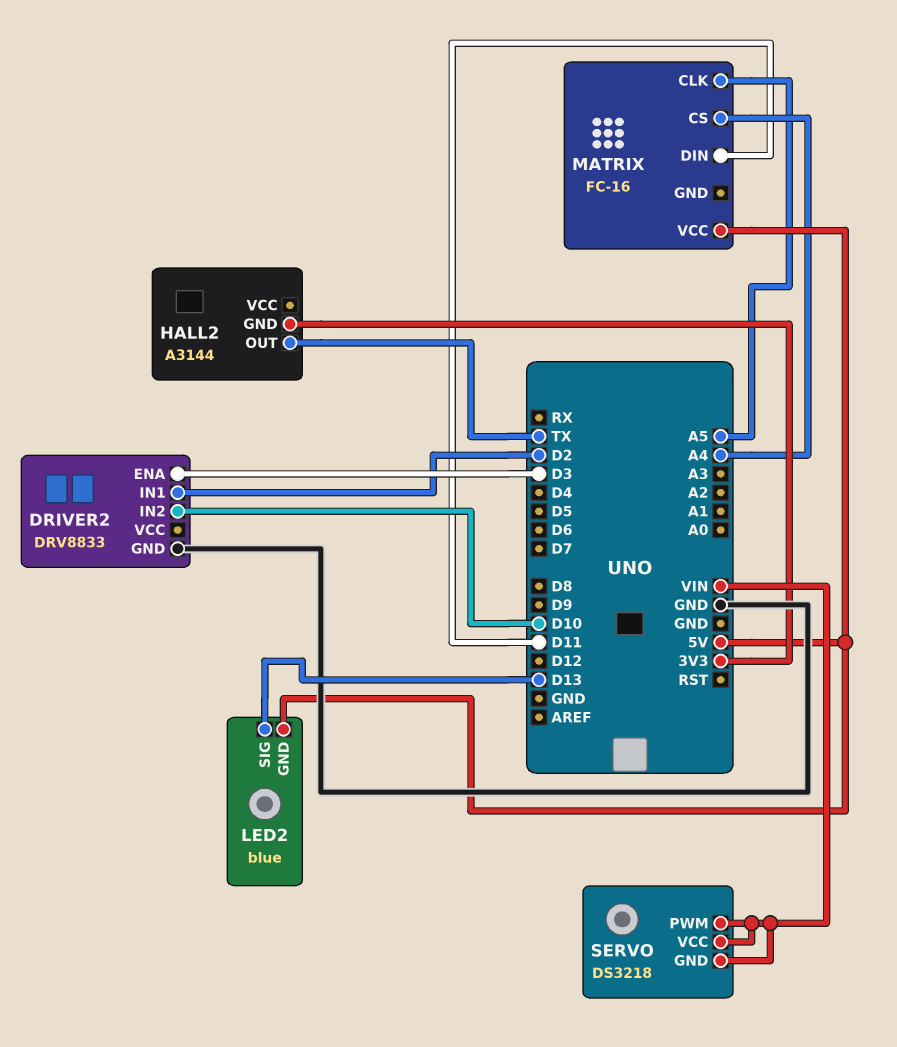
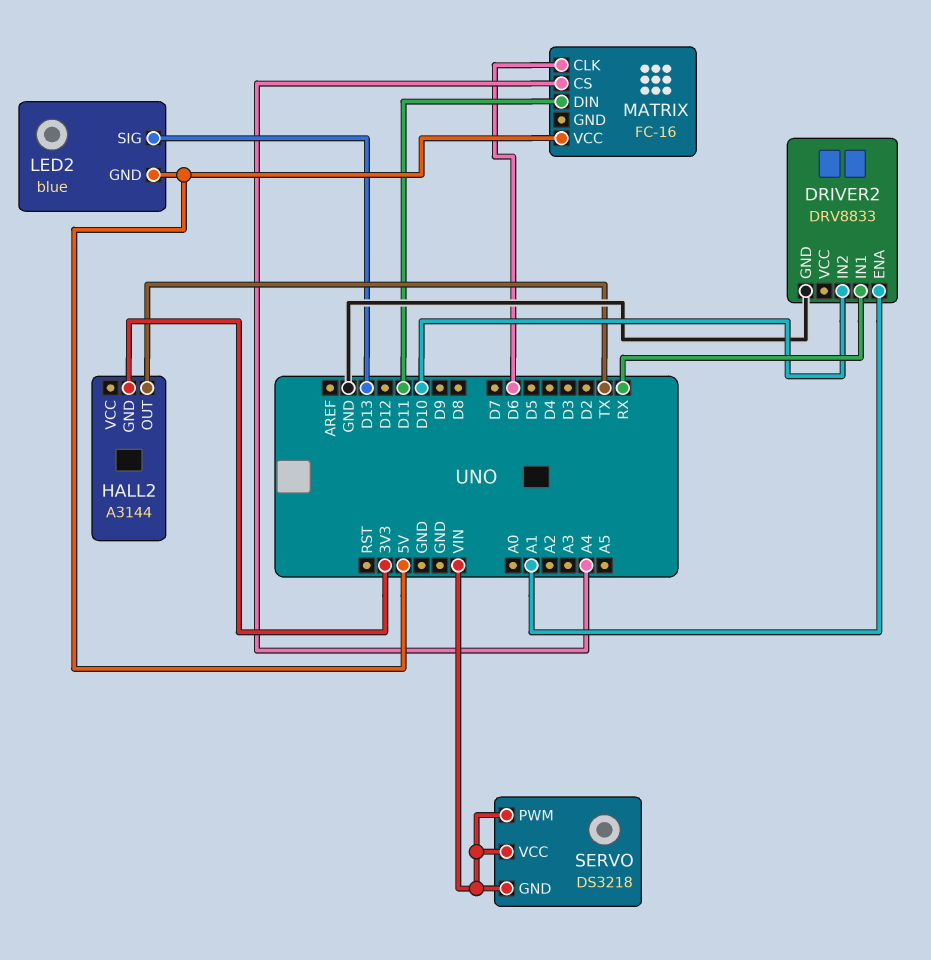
DRIVER2 pin ENA: D3 -> A1
DRIVER2 pin IN1: D2 -> RX
MATRIX pin CLK: A5 -> D6

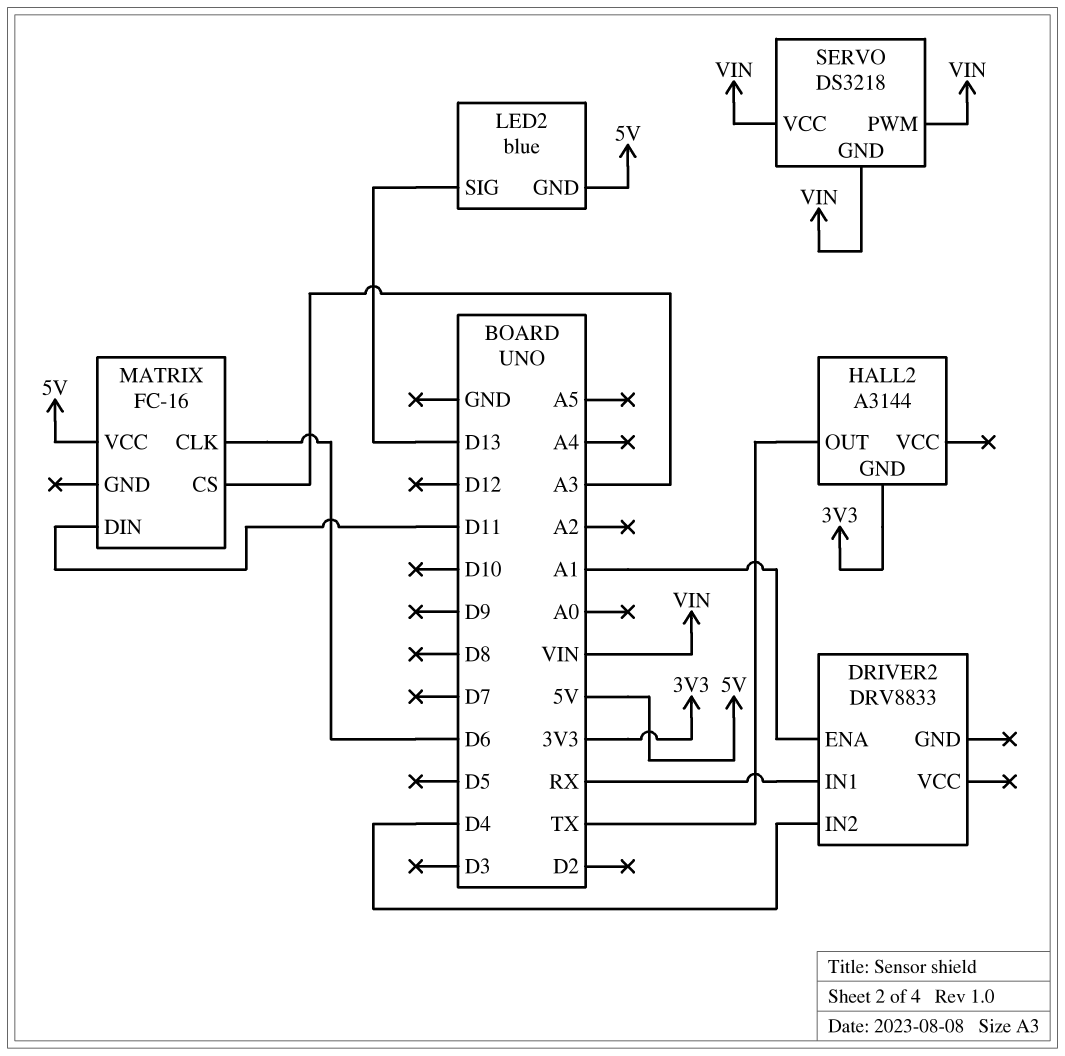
DRIVER2 pin GND: GND -> none
DRIVER2 pin IN2: D10 -> D4
MATRIX pin CS: A4 -> A3

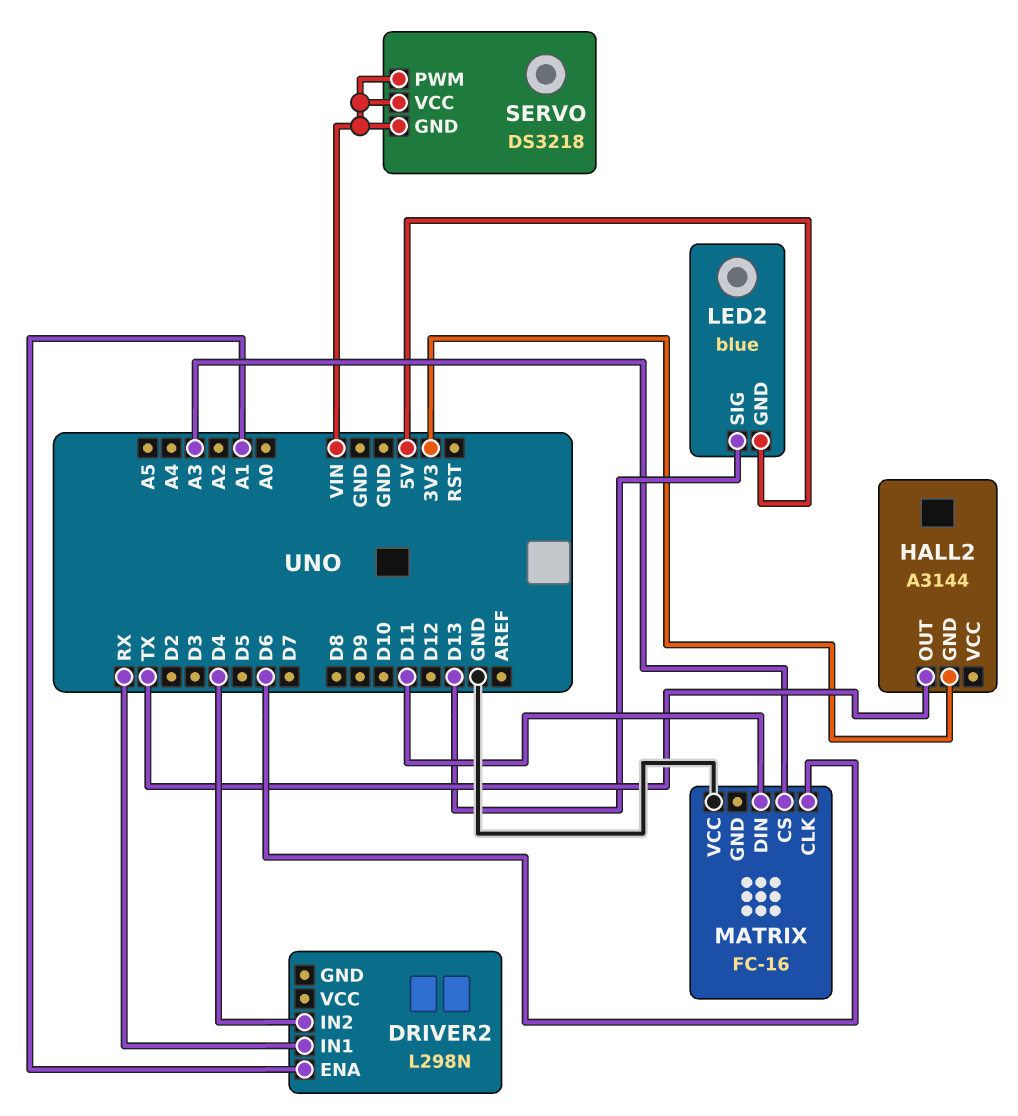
DRIVER2: DRV8833 -> L298N
MATRIX pin VCC: 5V -> GND

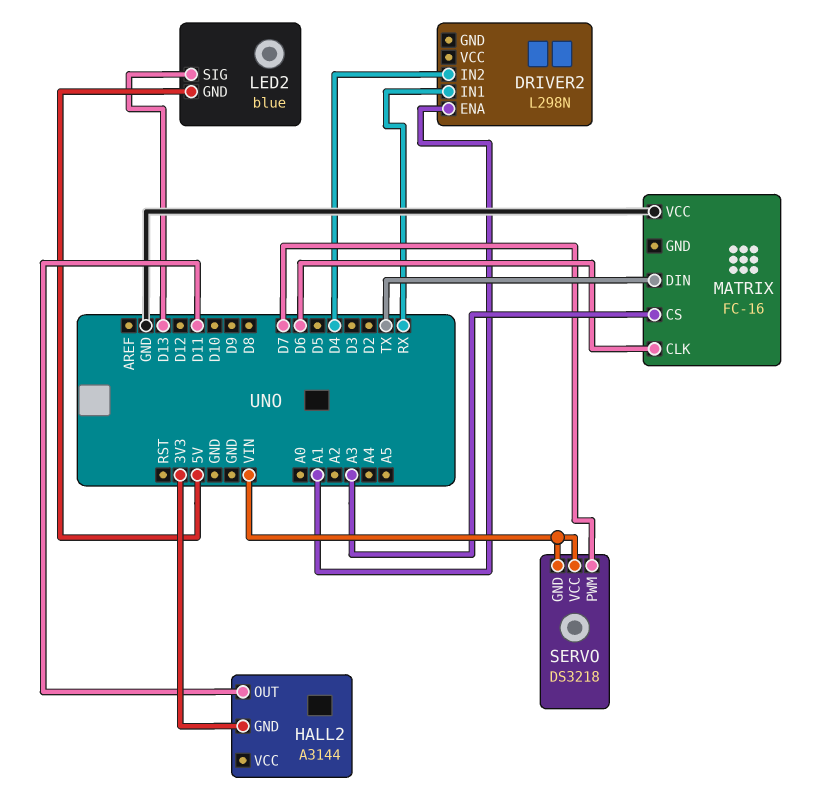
HALL2 pin OUT: TX -> D11
MATRIX pin DIN: D11 -> TX
SERVO pin PWM: VIN -> D7

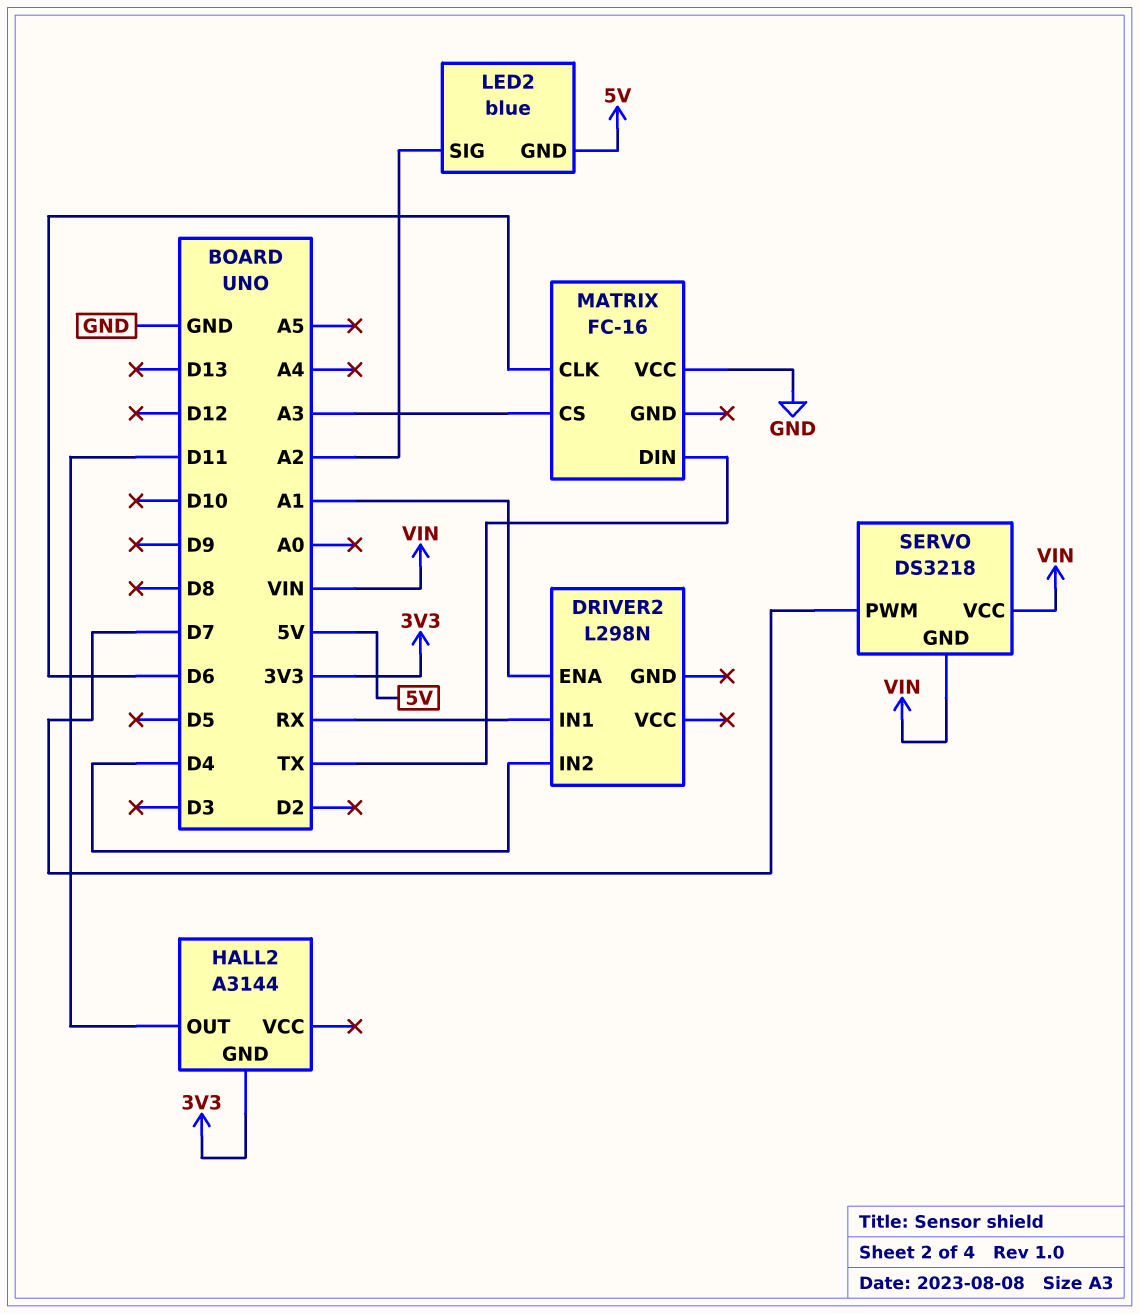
LED2 pin SIG: D13 -> A2

